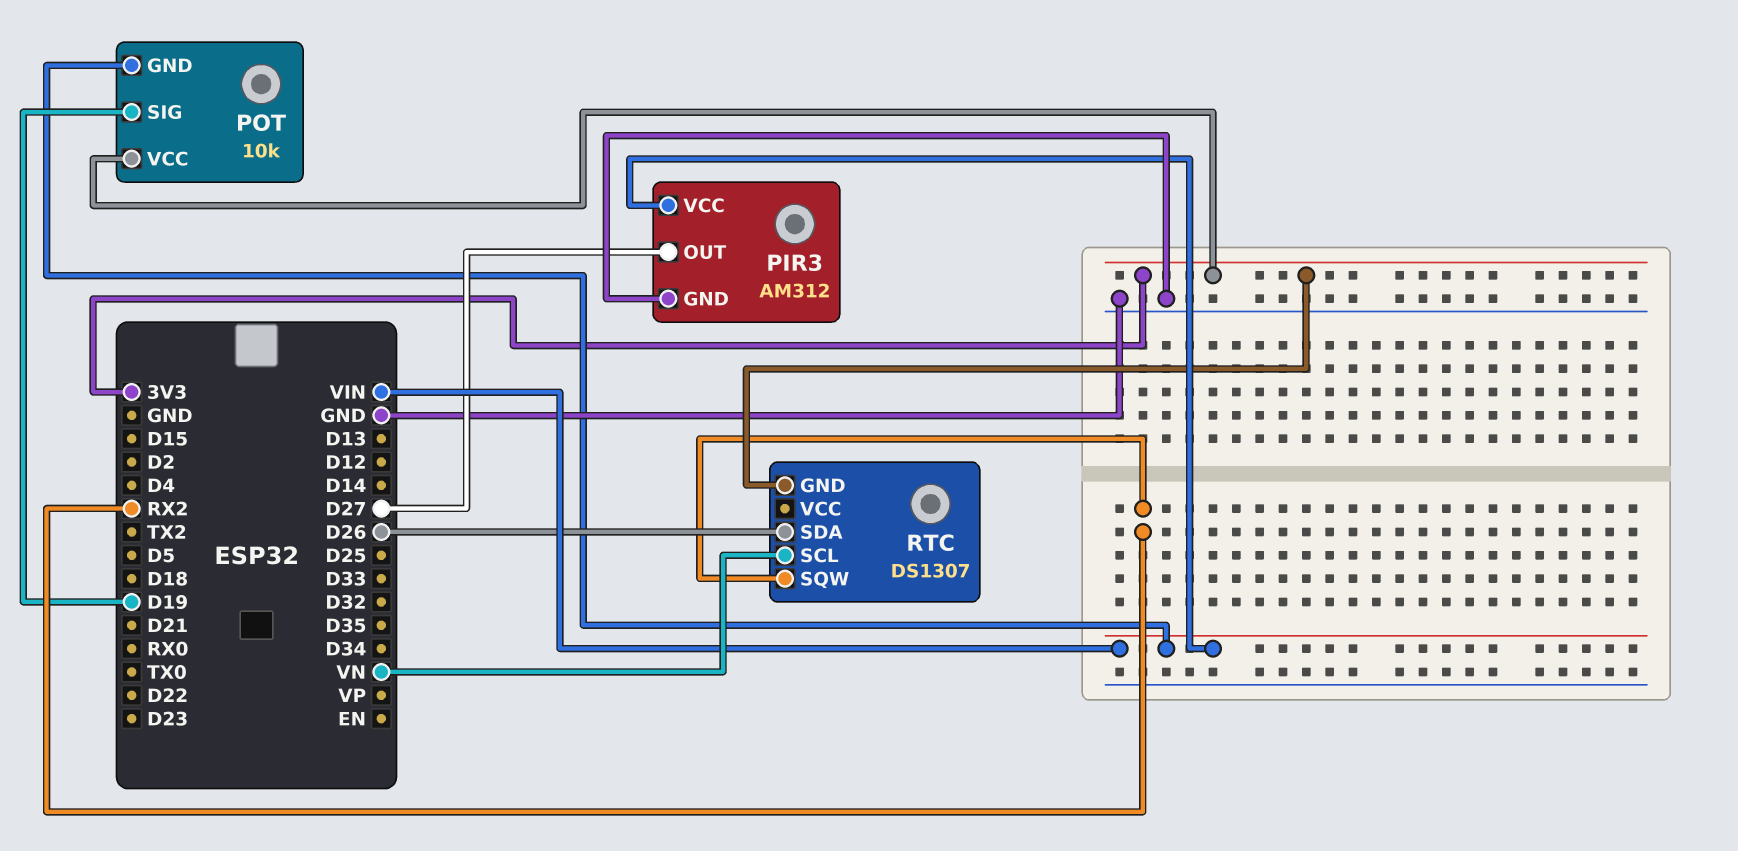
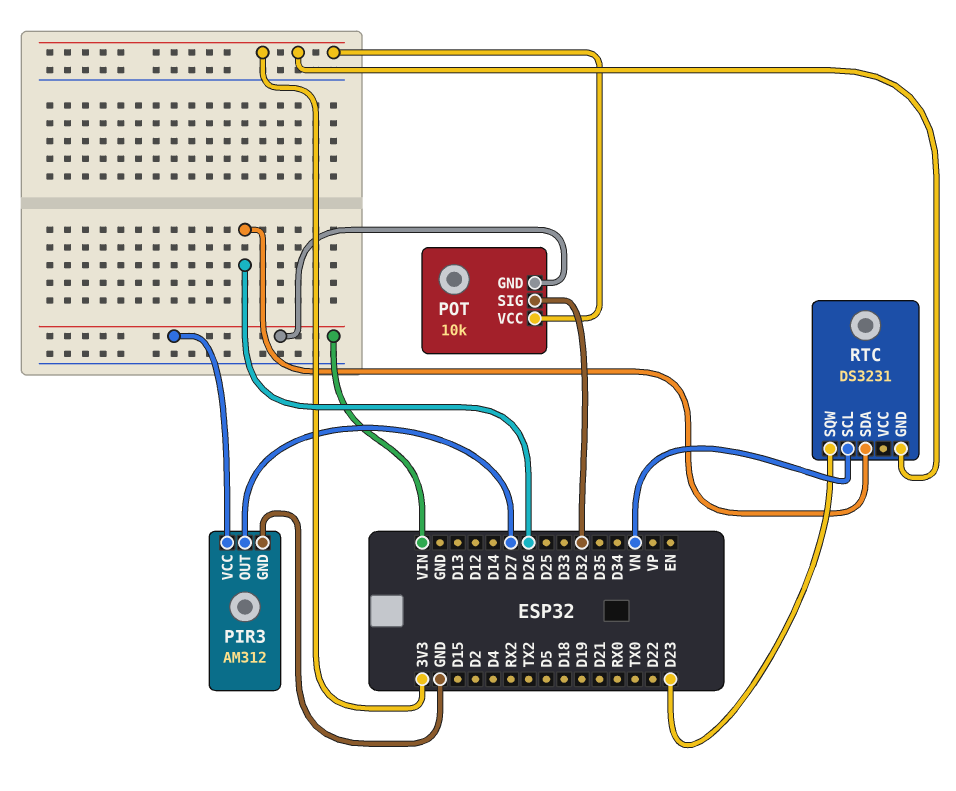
POT pin SIG: D19 -> D32
RTC: DS1307 -> DS3231
RTC pin SQW: RX2 -> D23

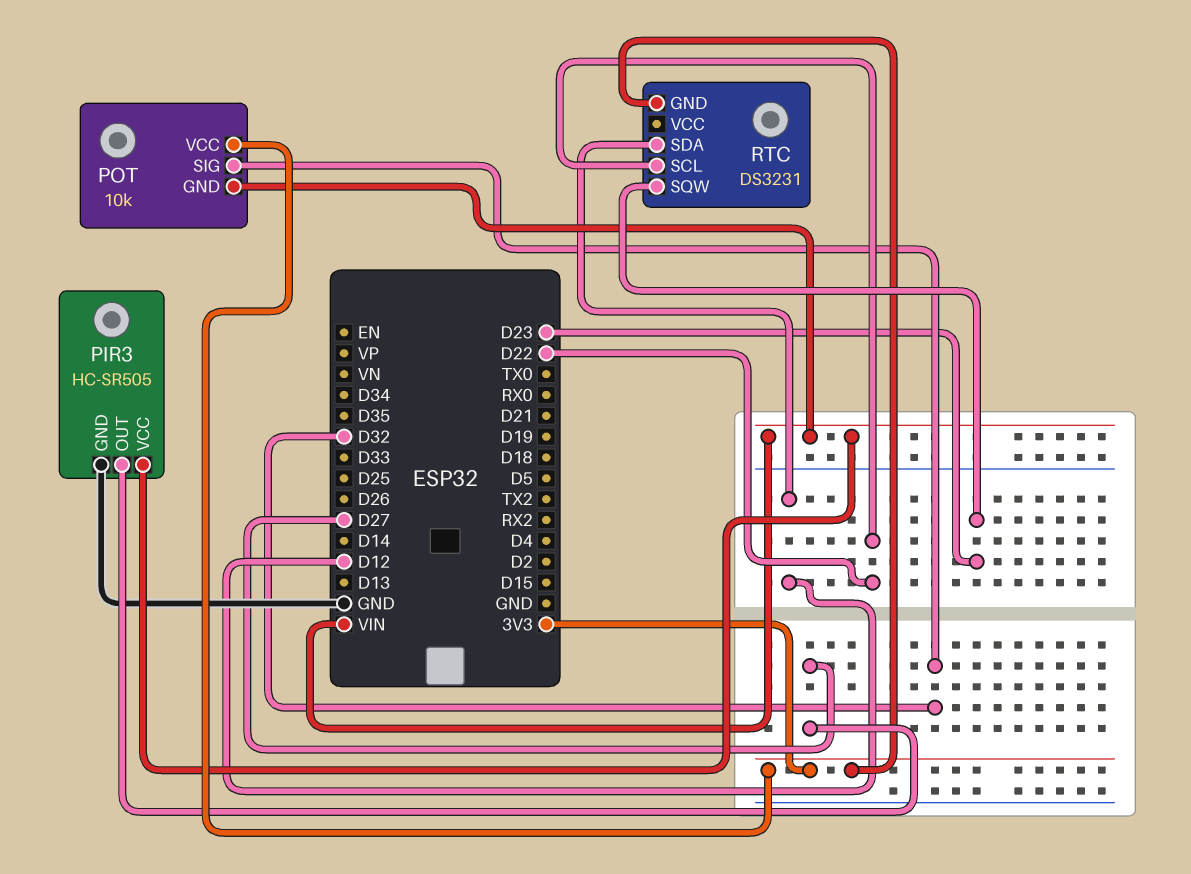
PIR3: AM312 -> HC-SR505
RTC pin SCL: VN -> D22
RTC pin SDA: D26 -> D12

